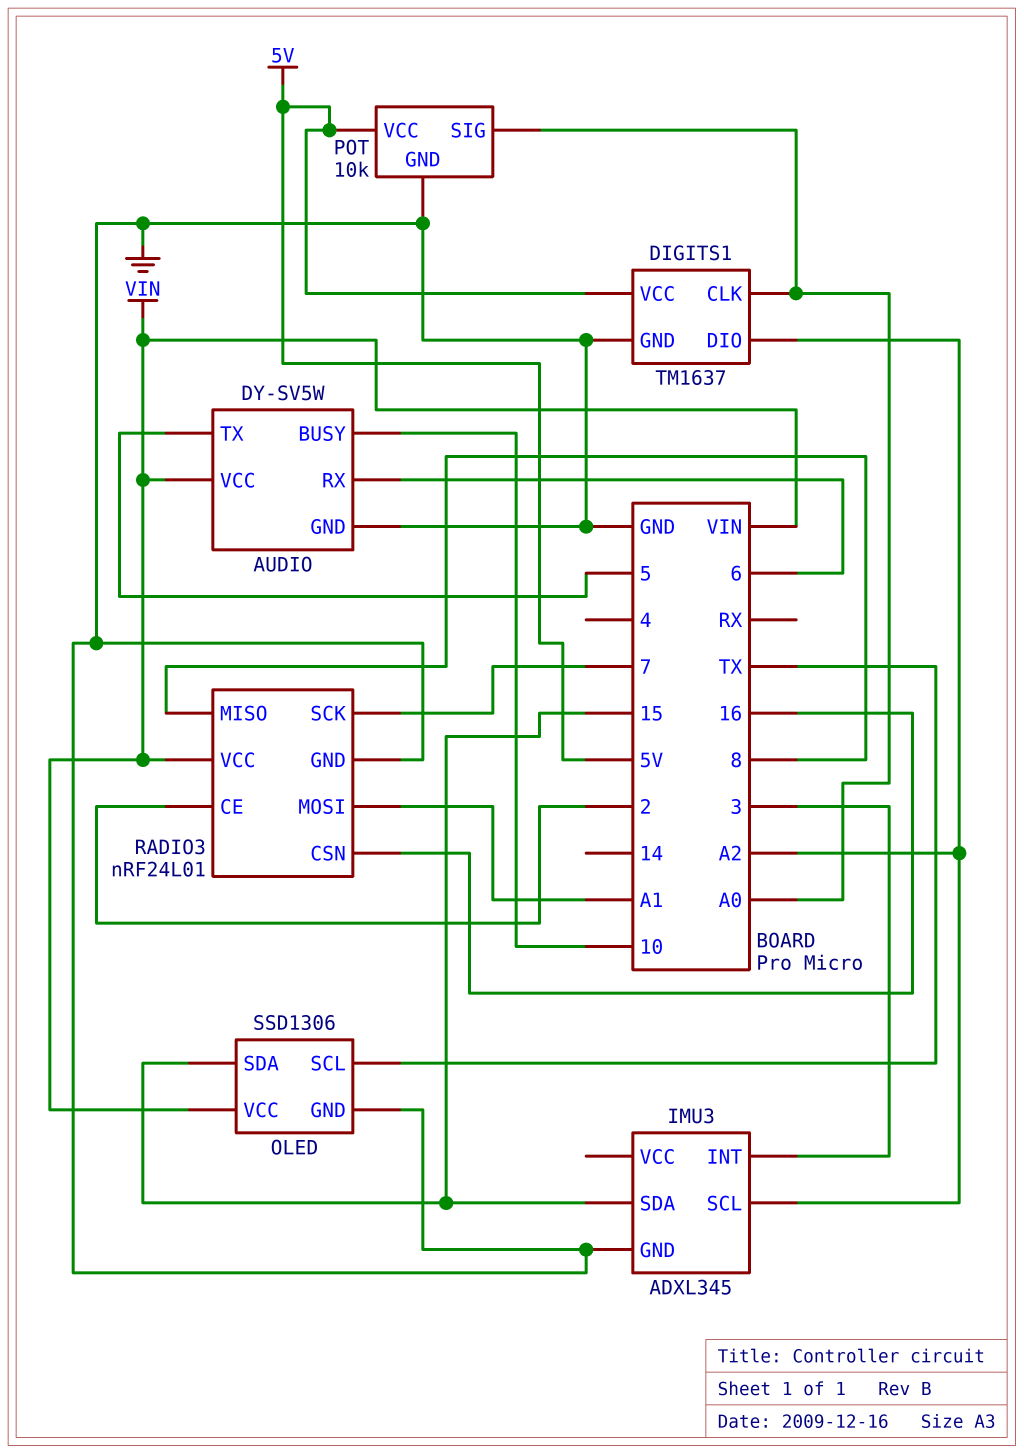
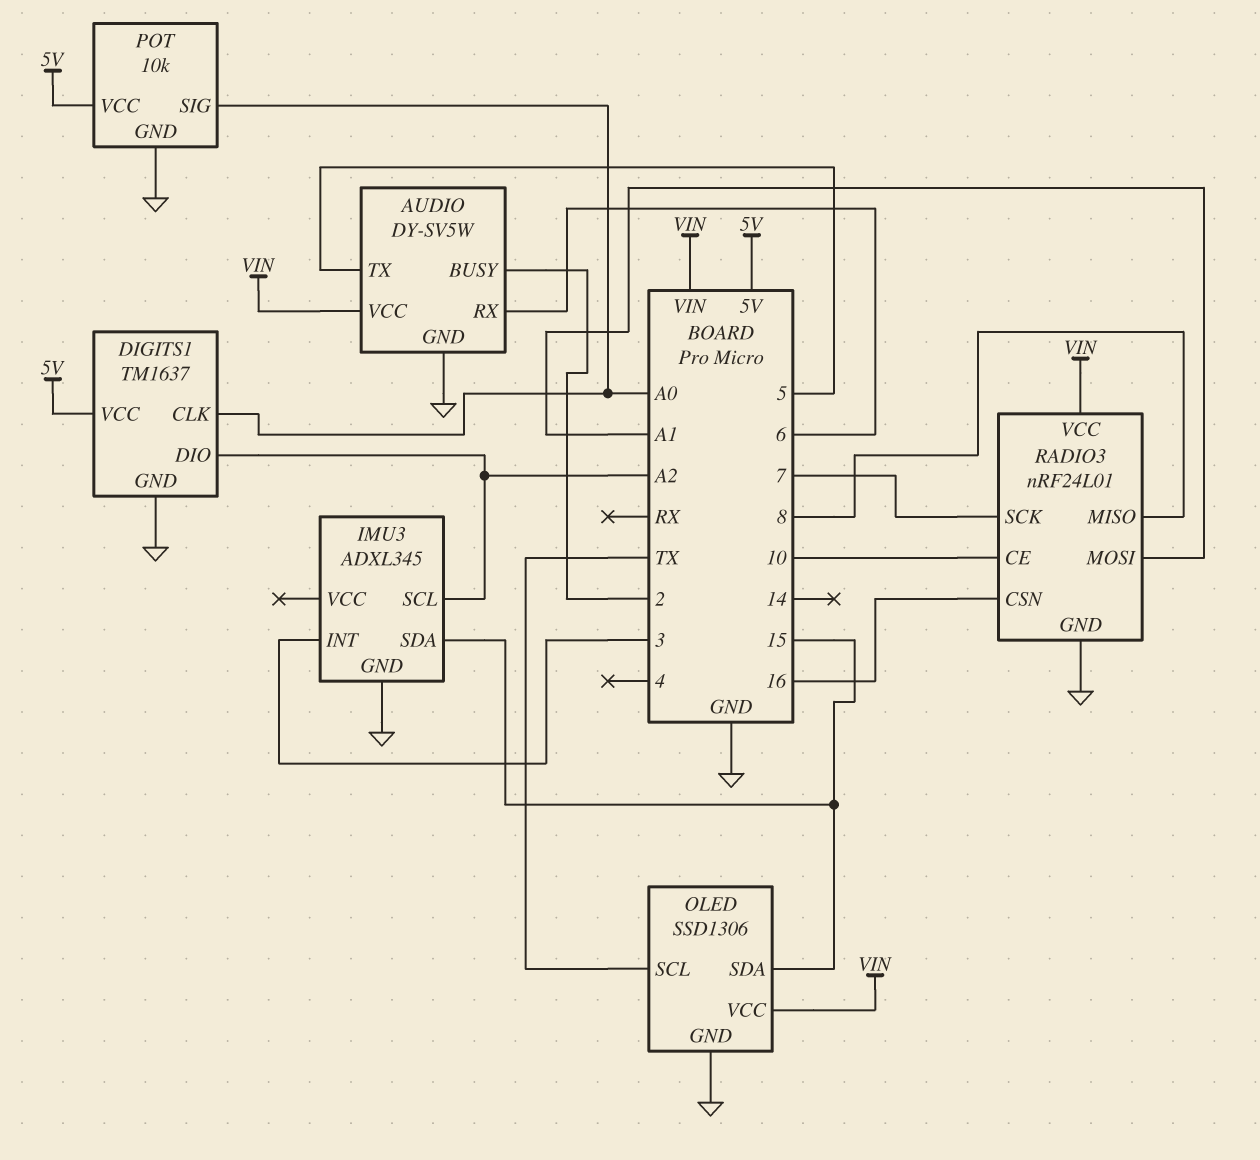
AUDIO pin BUSY: 10 -> 2
RADIO3 pin CE: 2 -> 10

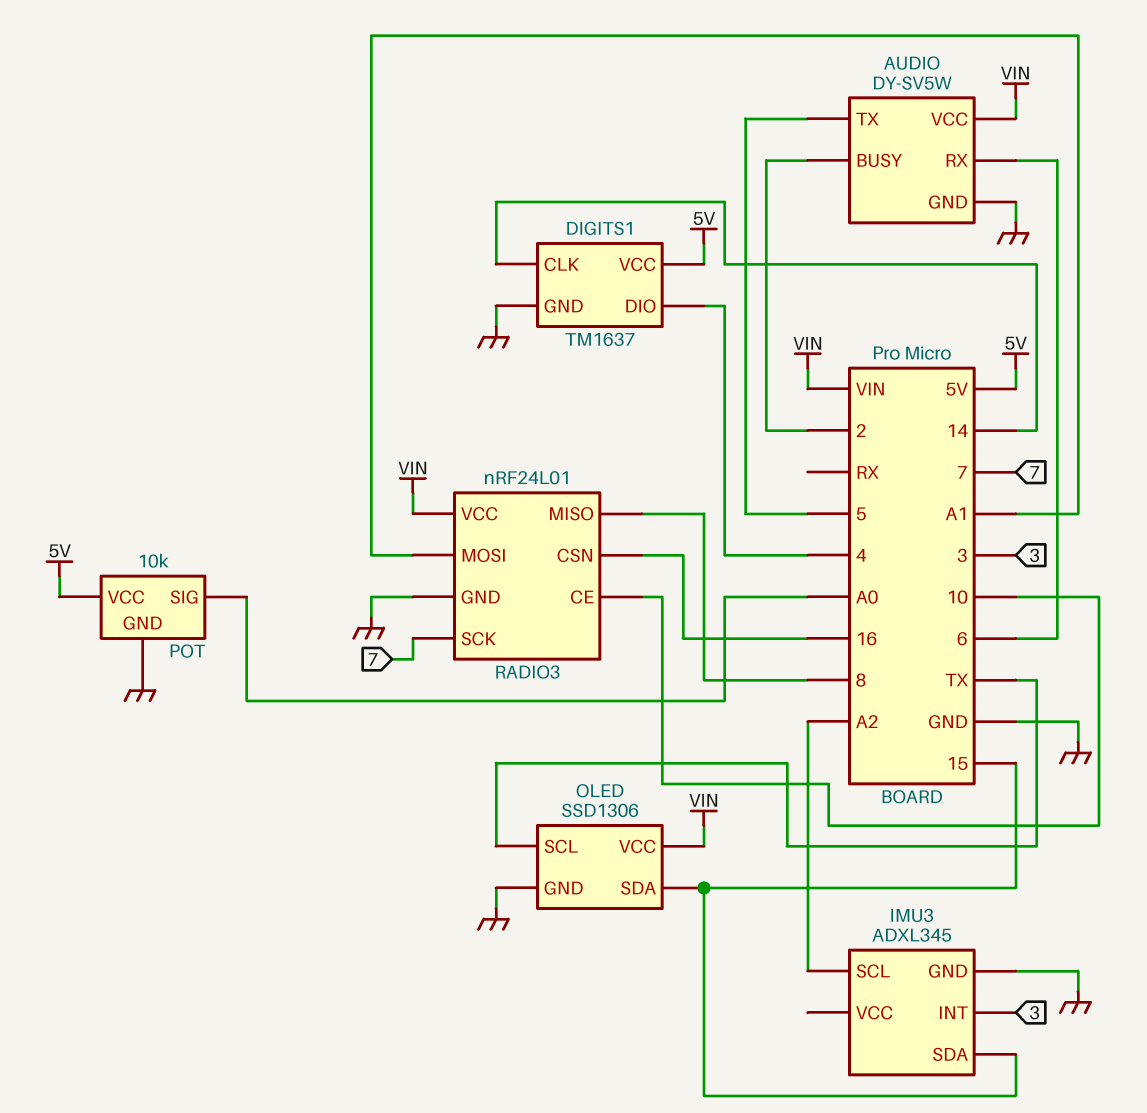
DIGITS1 pin CLK: A0 -> 14
DIGITS1 pin DIO: A2 -> 4

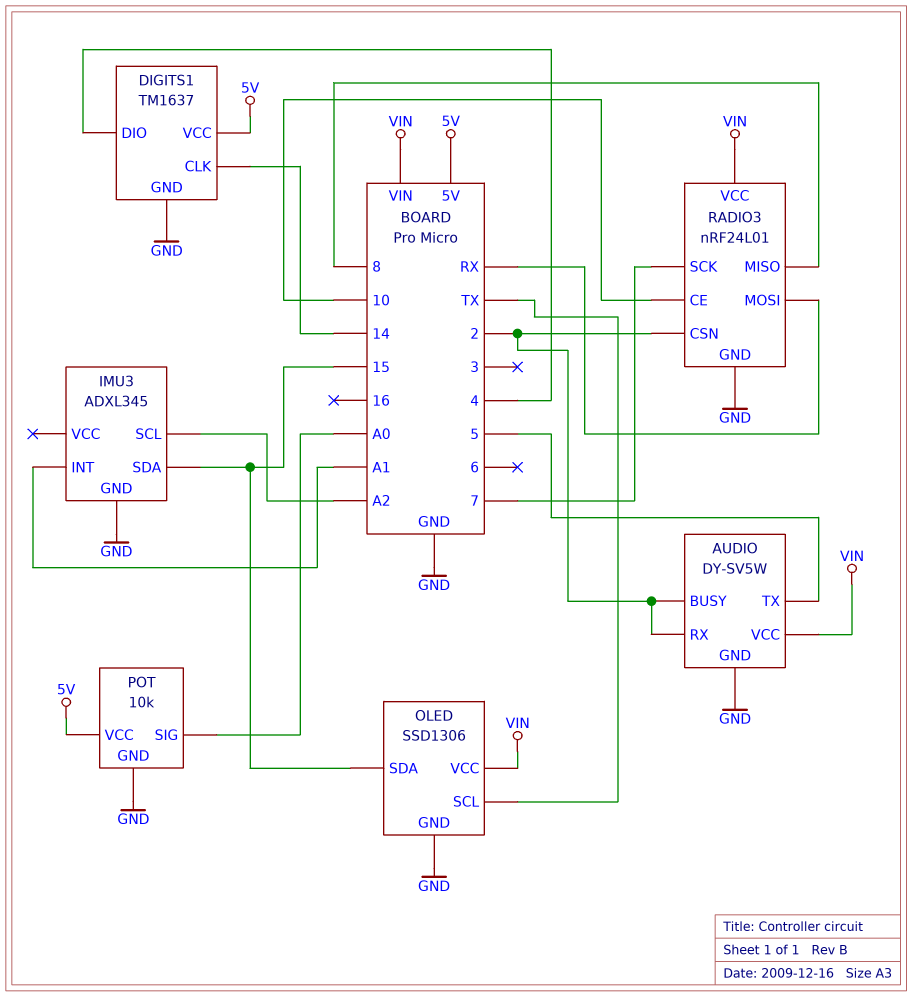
AUDIO pin RX: 6 -> 2
IMU3 pin INT: 3 -> A1
RADIO3 pin CSN: 16 -> 2
RADIO3 pin MOSI: A1 -> RX

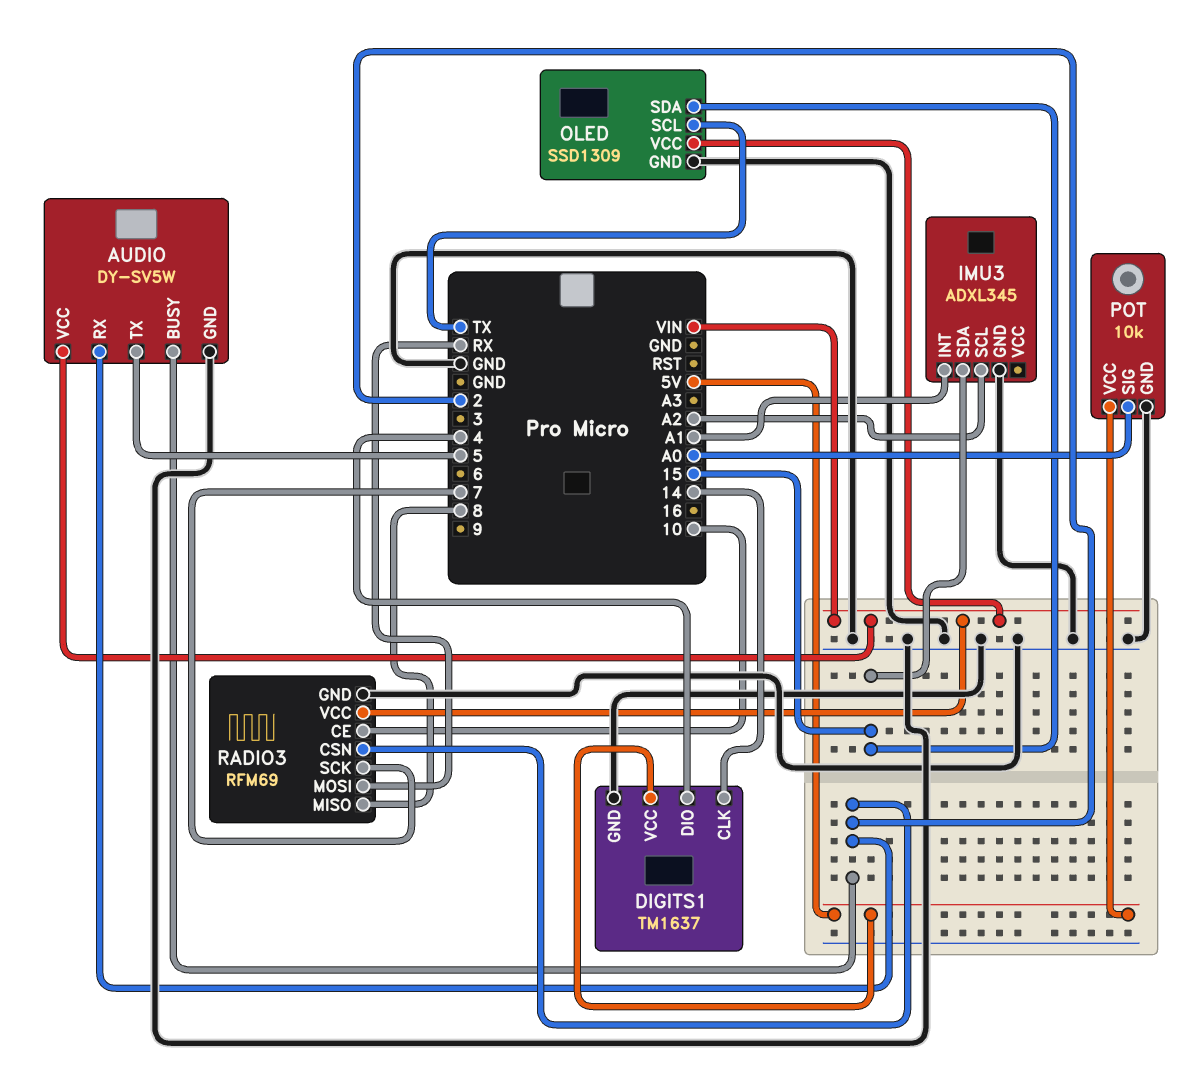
OLED: SSD1306 -> SSD1309
RADIO3: nRF24L01 -> RFM69

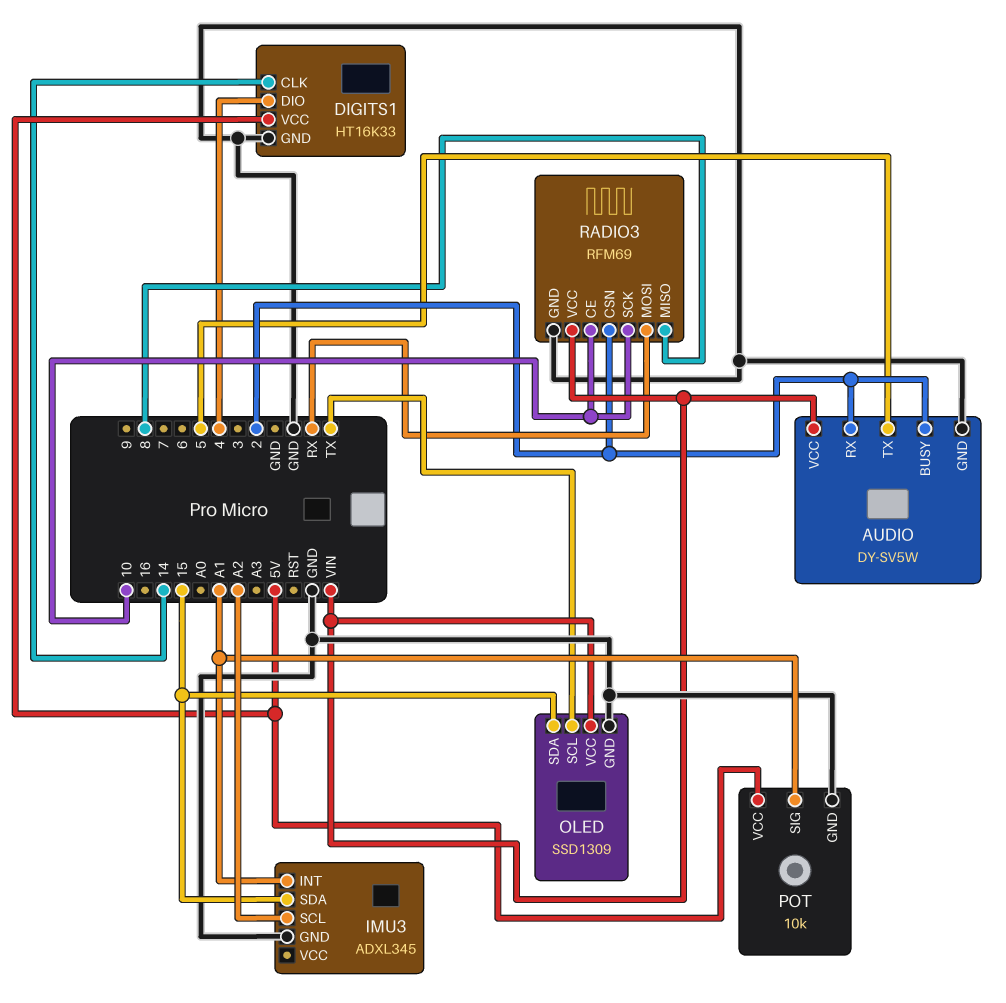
DIGITS1: TM1637 -> HT16K33
POT pin SIG: A0 -> A1
RADIO3 pin SCK: 7 -> 10

